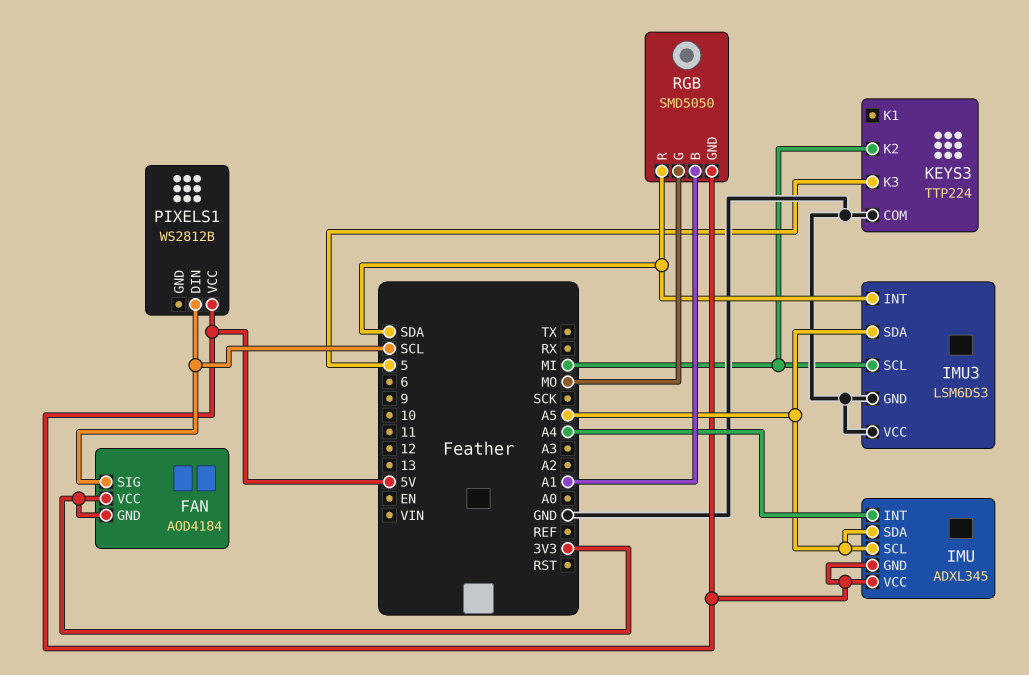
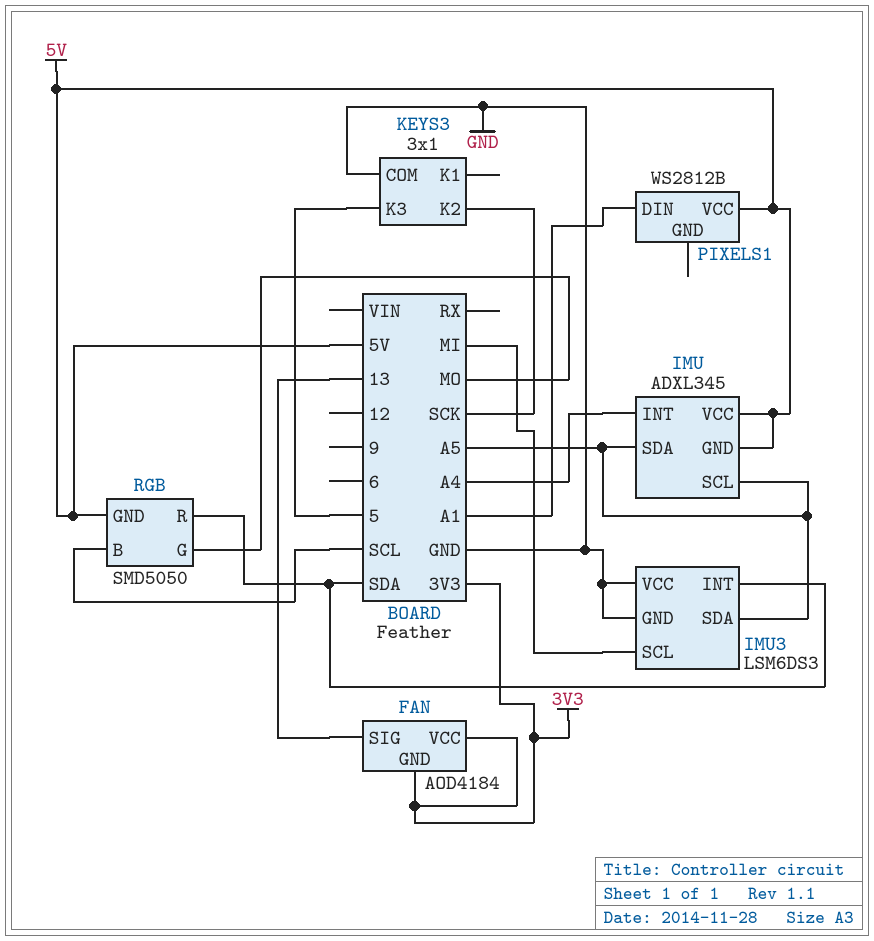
FAN pin SIG: SCL -> 13
KEYS3: TTP224 -> 3x1
KEYS3 pin K2: MI -> SCK
PIXELS1 pin DIN: SCL -> A1
RGB pin B: A1 -> SCL

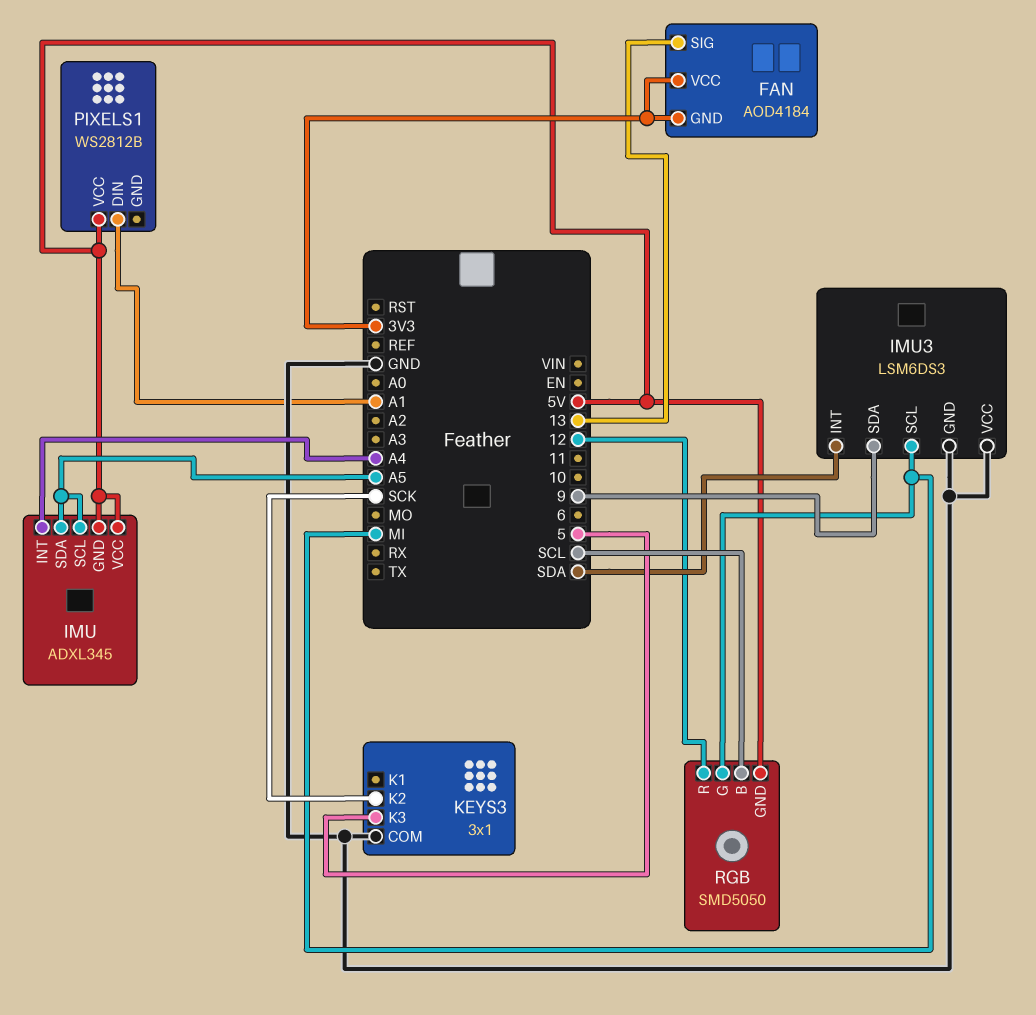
IMU3 pin SDA: A5 -> 9
RGB pin G: MO -> MI
RGB pin R: SDA -> 12

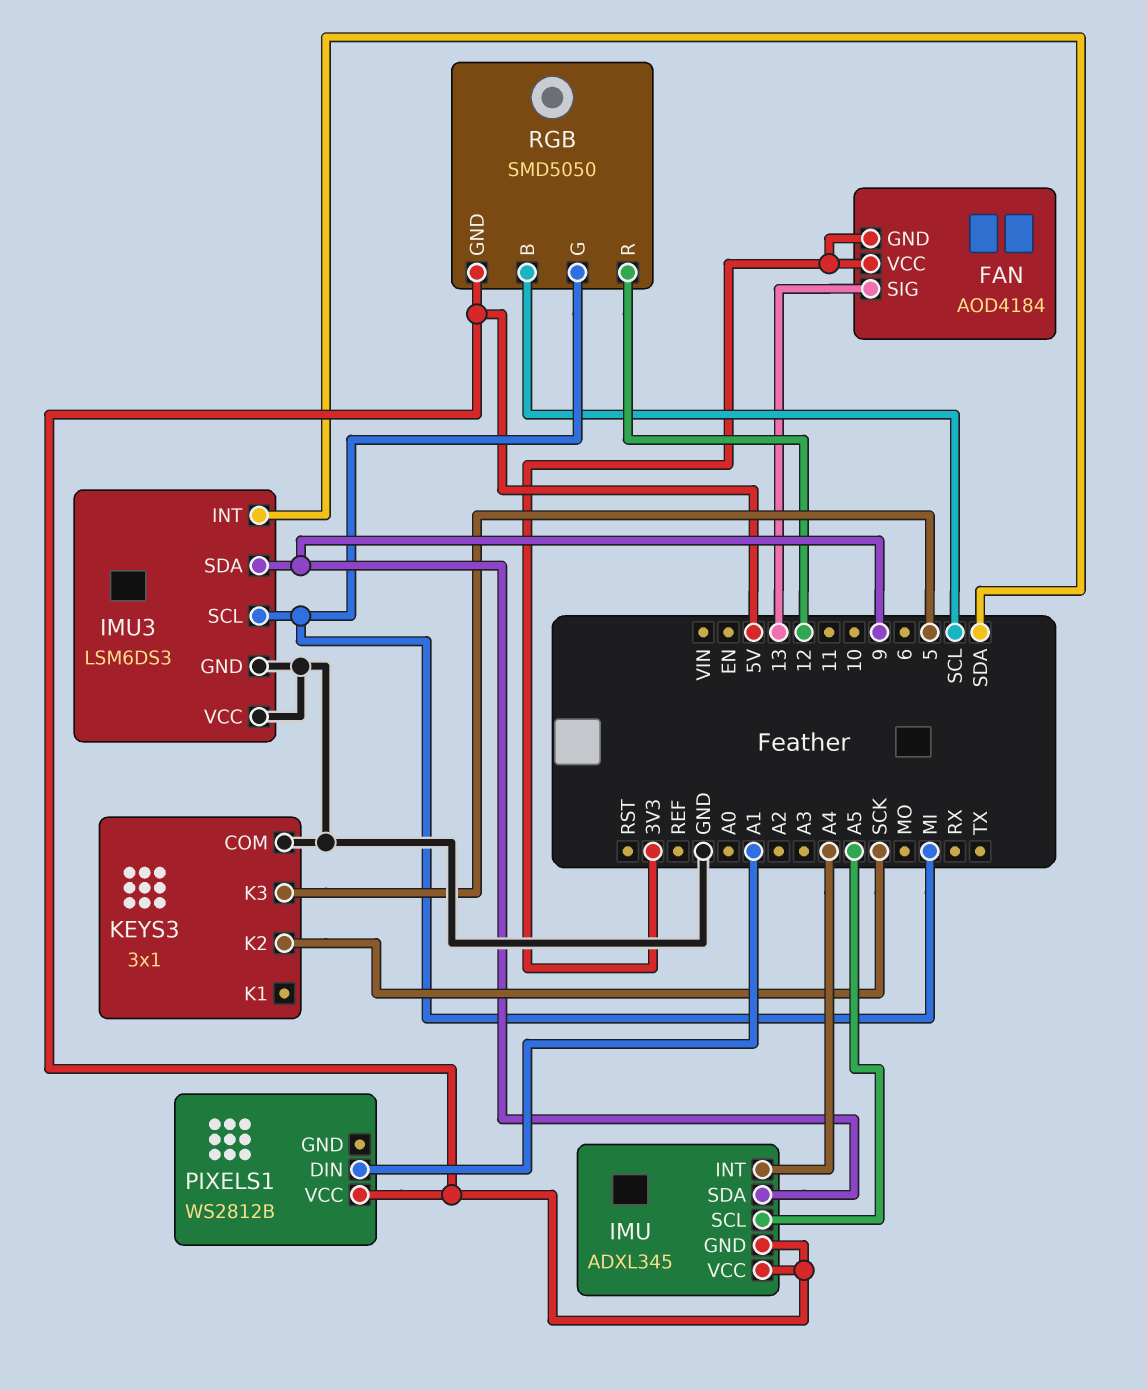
IMU pin SDA: A5 -> 9

